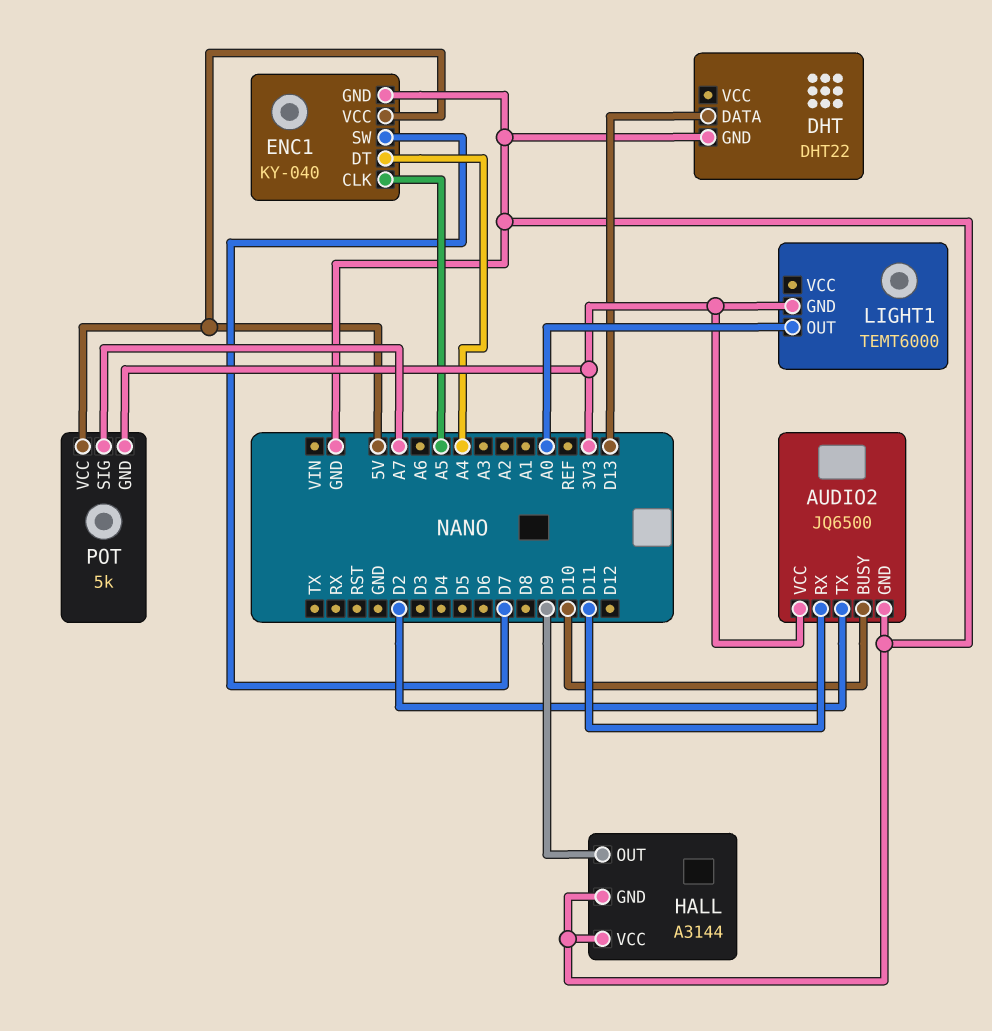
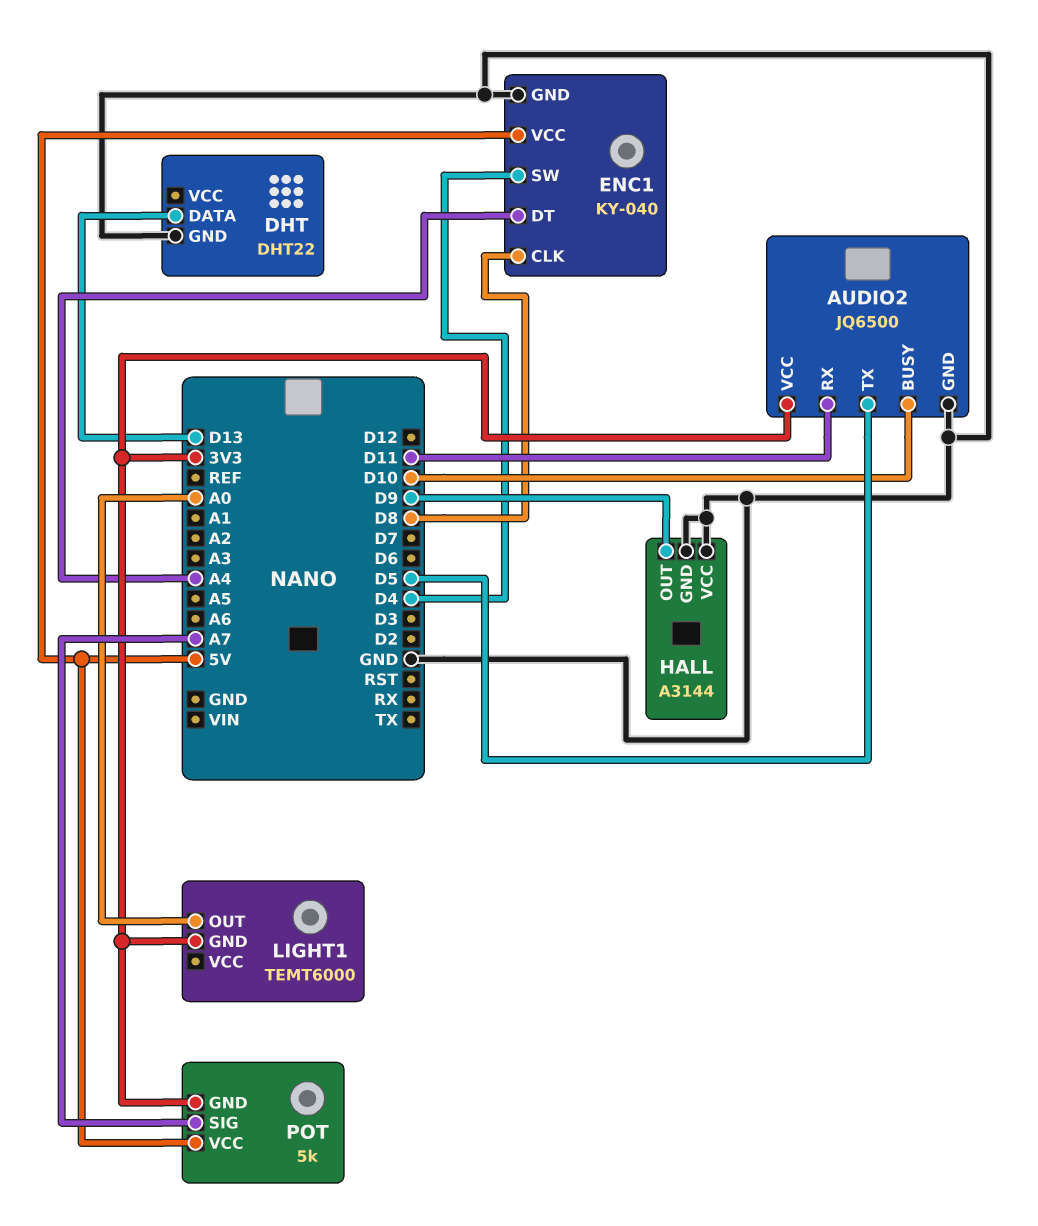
AUDIO2 pin TX: D2 -> D5
ENC1 pin CLK: A5 -> D8
ENC1 pin SW: D7 -> D4

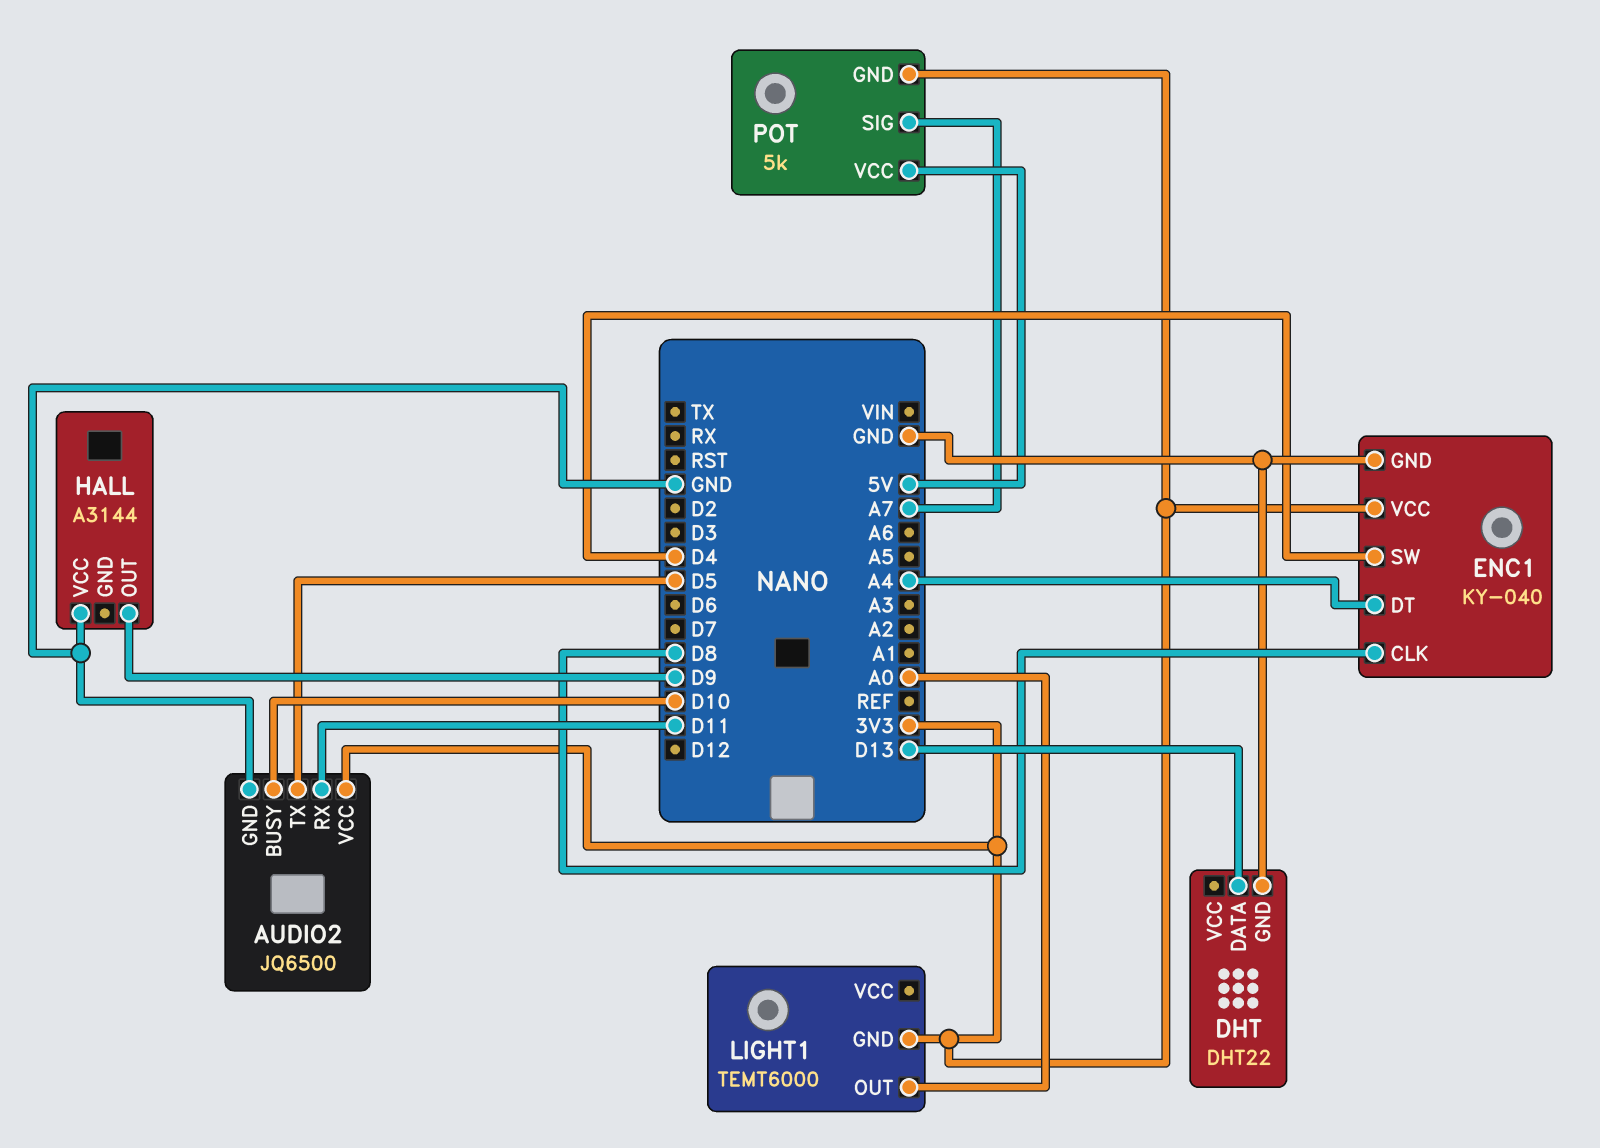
ENC1 pin VCC: 5V -> 3V3
HALL pin GND: GND -> none

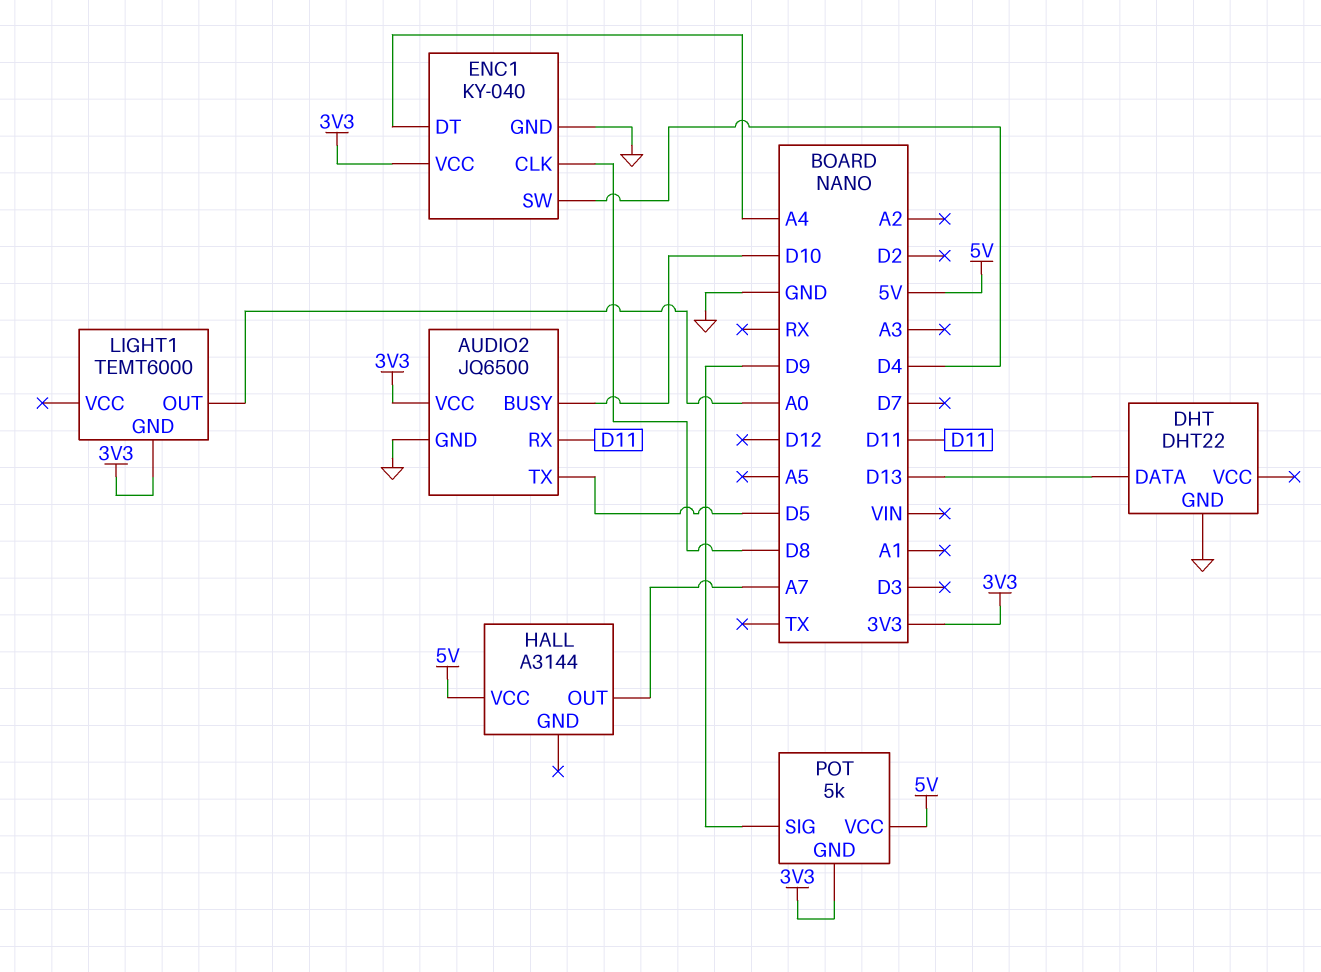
HALL pin OUT: D9 -> A7
HALL pin VCC: GND -> 5V
POT pin SIG: A7 -> D9

